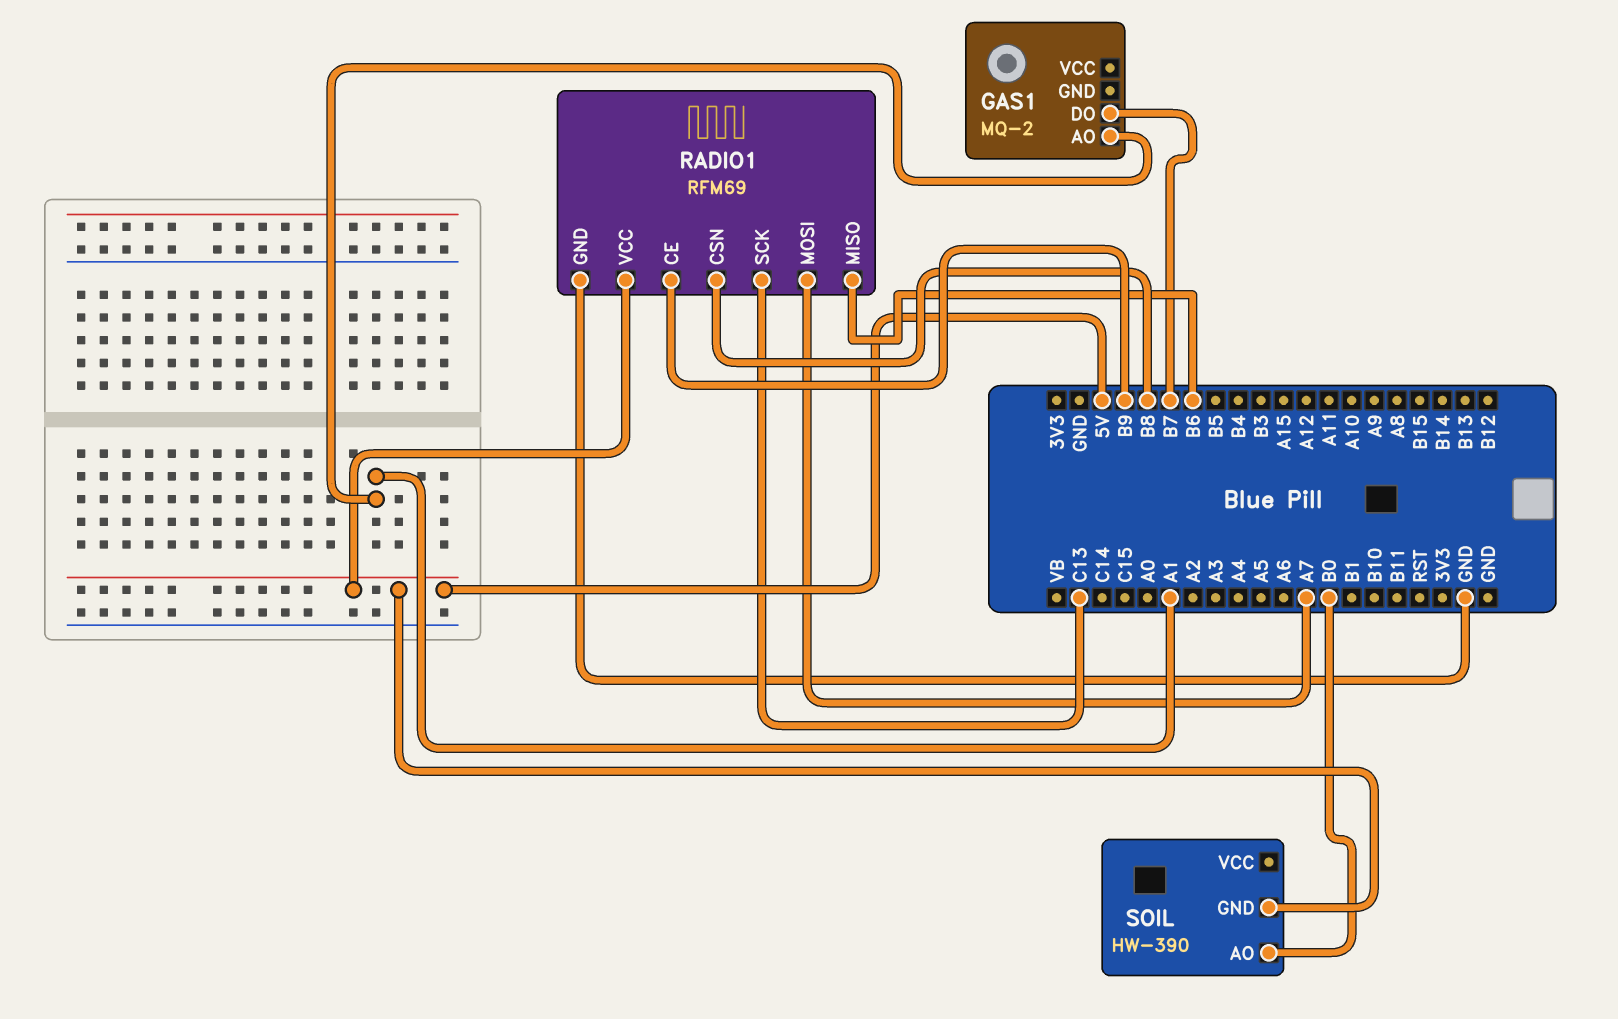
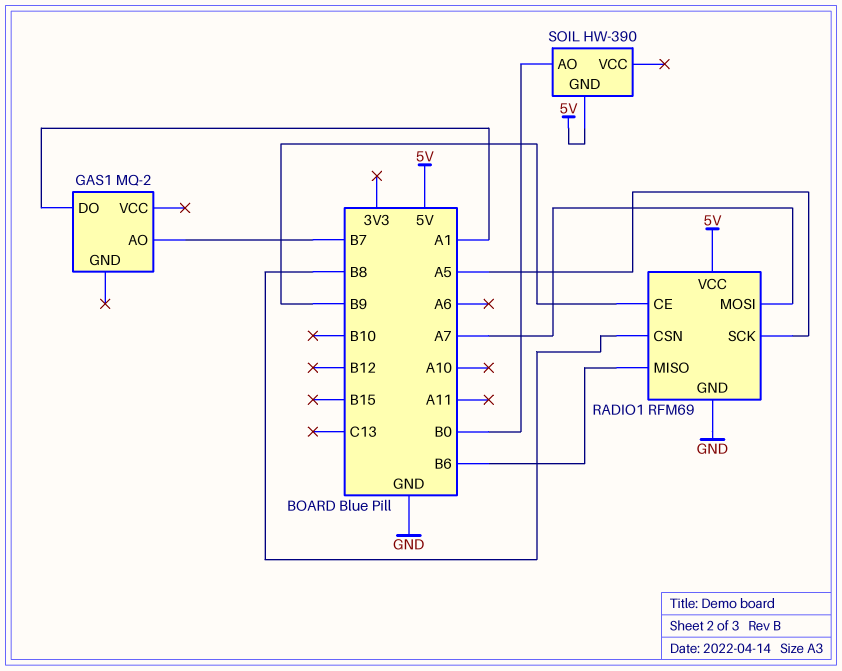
GAS1 pin AO: A1 -> B7
GAS1 pin DO: B7 -> A1
RADIO1 pin SCK: C13 -> A5

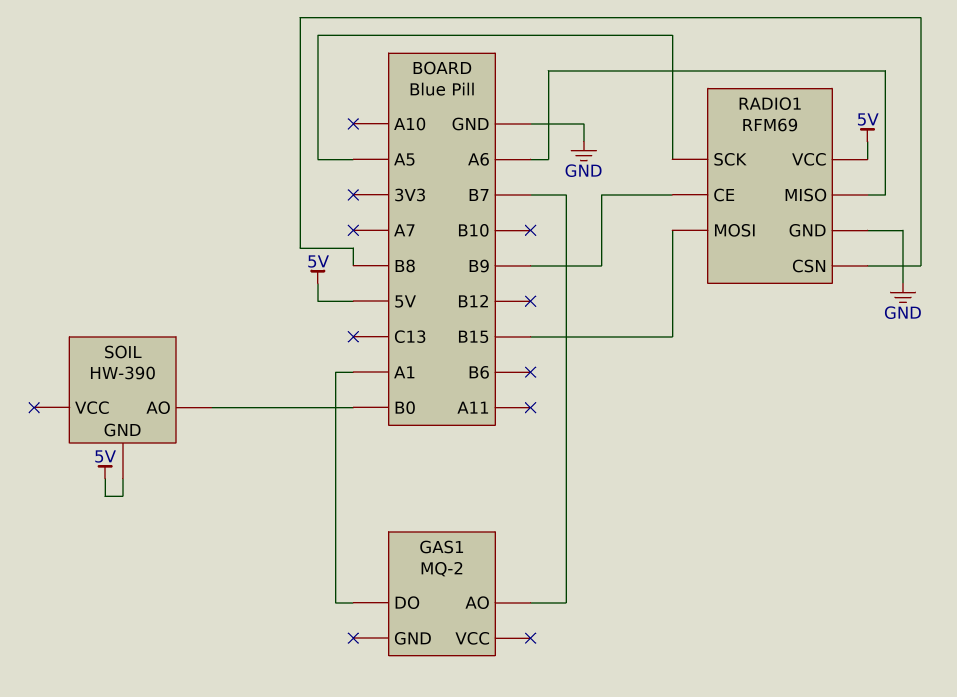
RADIO1 pin MISO: B6 -> A6
RADIO1 pin MOSI: A7 -> B15

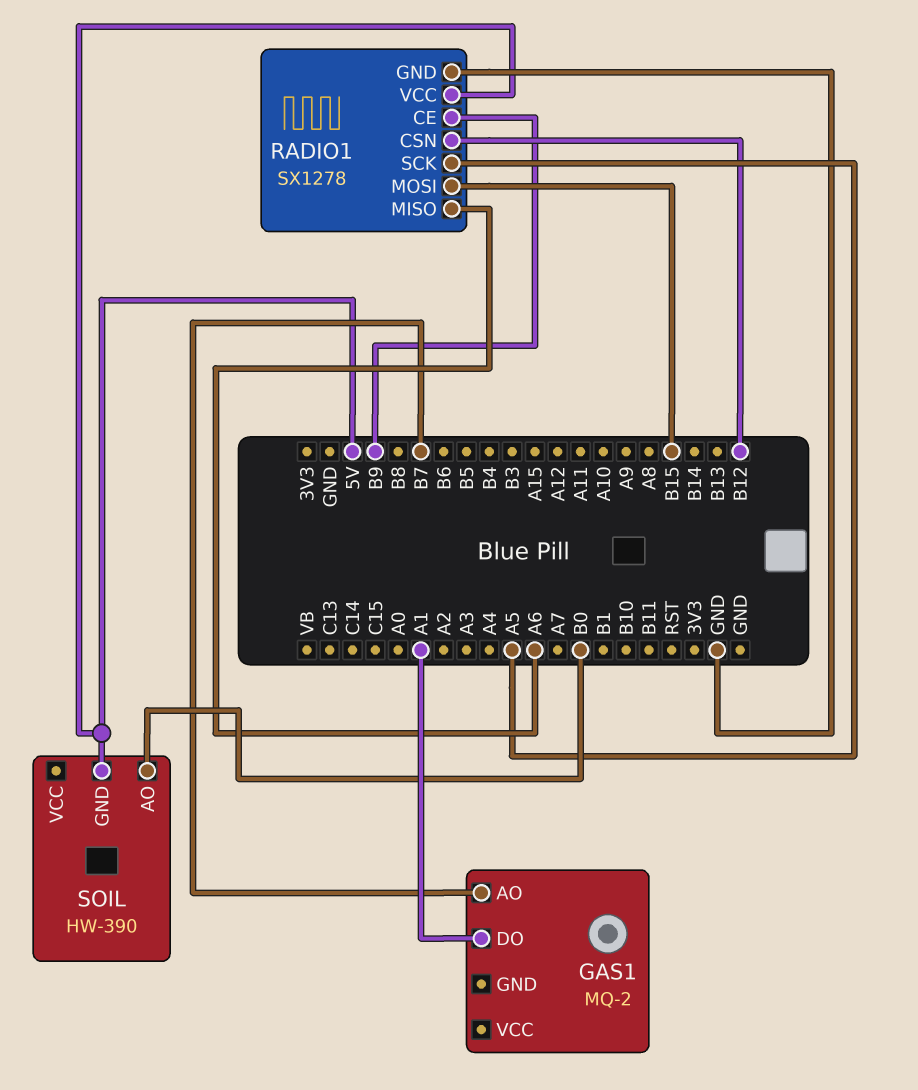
RADIO1: RFM69 -> SX1278
RADIO1 pin CSN: B8 -> B12

